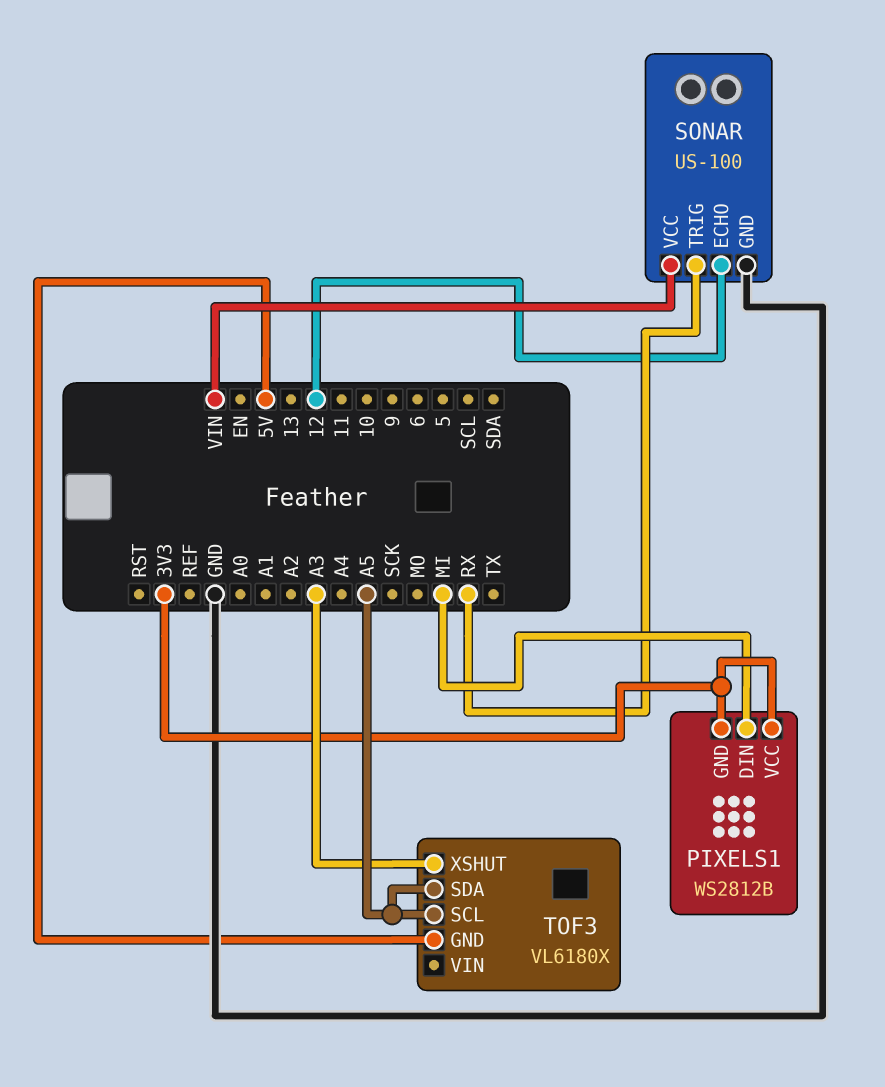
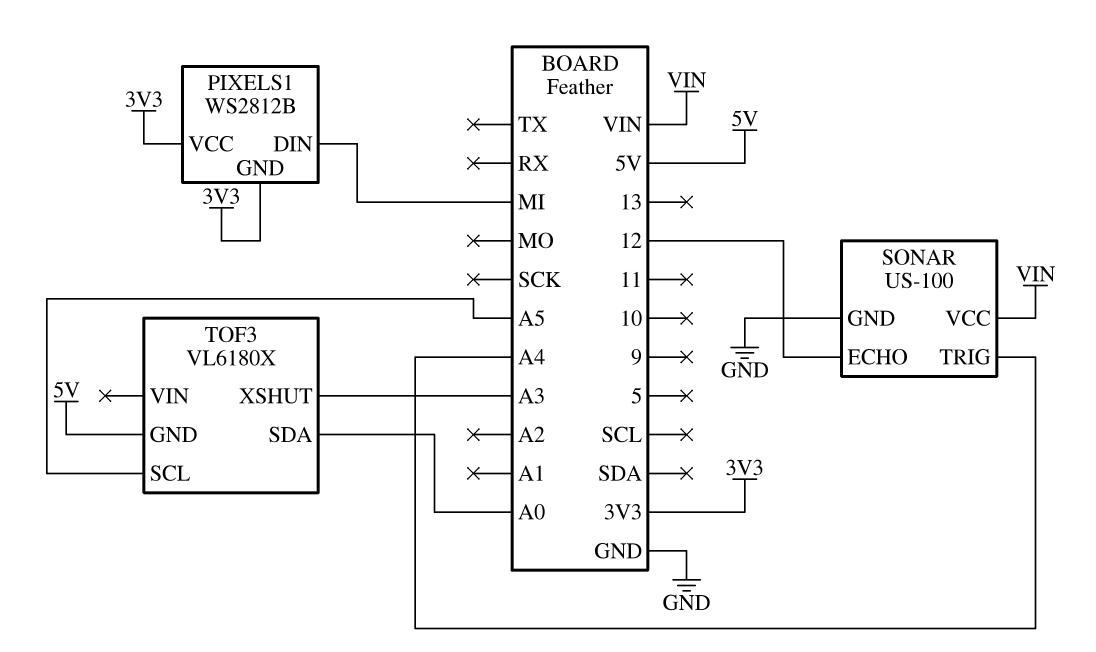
SONAR pin TRIG: RX -> A4
TOF3 pin SDA: A5 -> A0

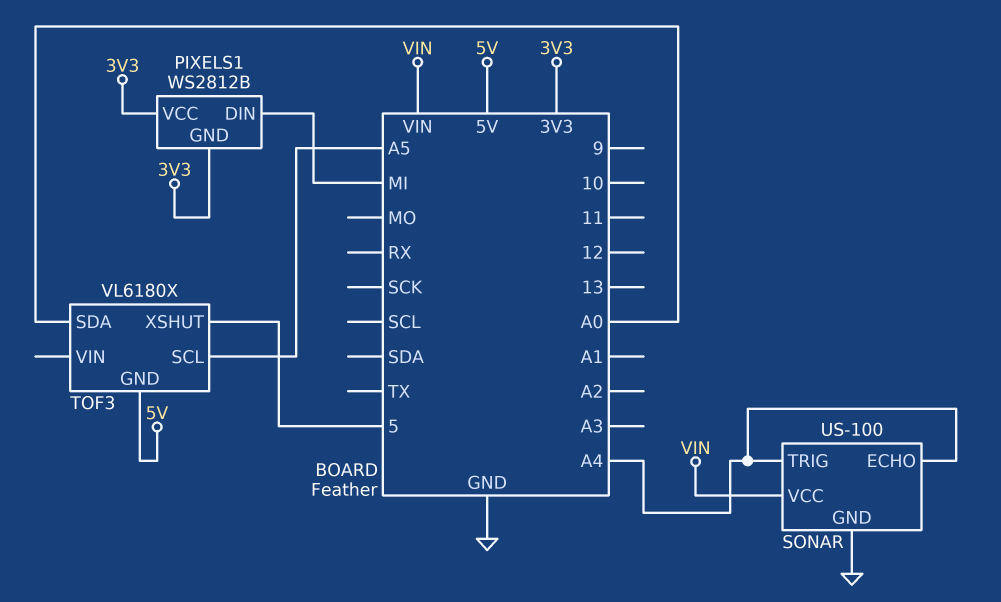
SONAR pin ECHO: 12 -> A4
TOF3 pin XSHUT: A3 -> 5

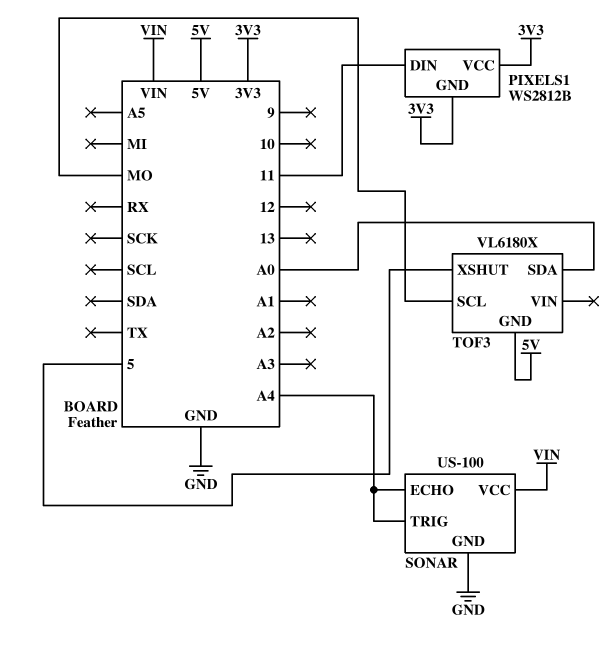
PIXELS1 pin DIN: MI -> 11
TOF3 pin SCL: A5 -> MO

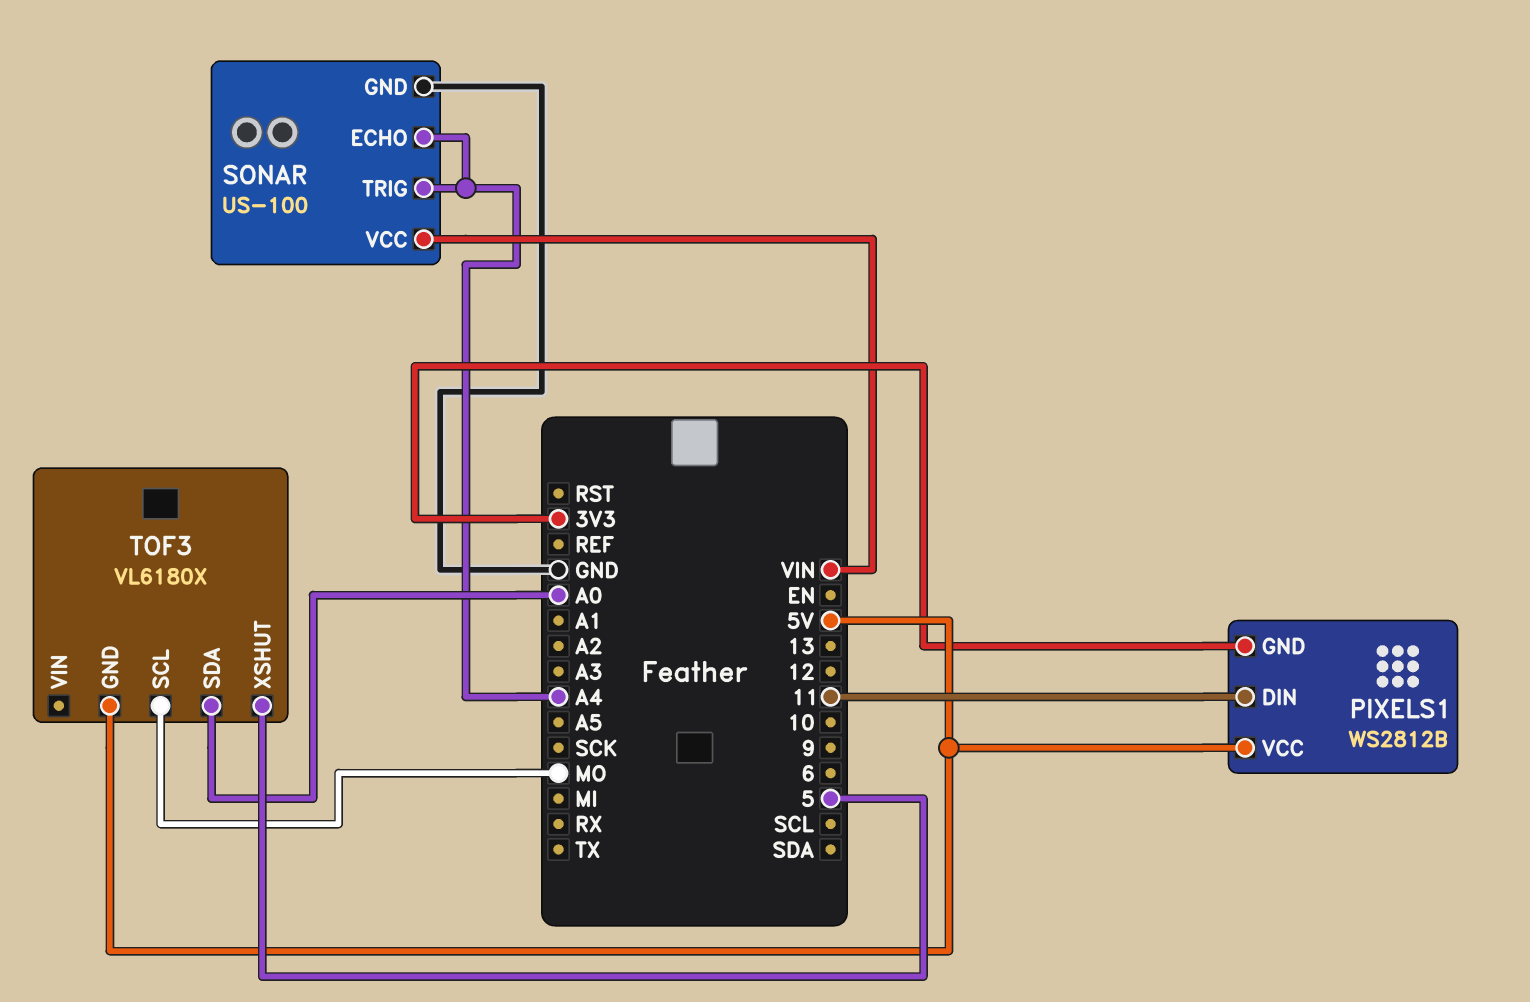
PIXELS1 pin VCC: 3V3 -> 5V

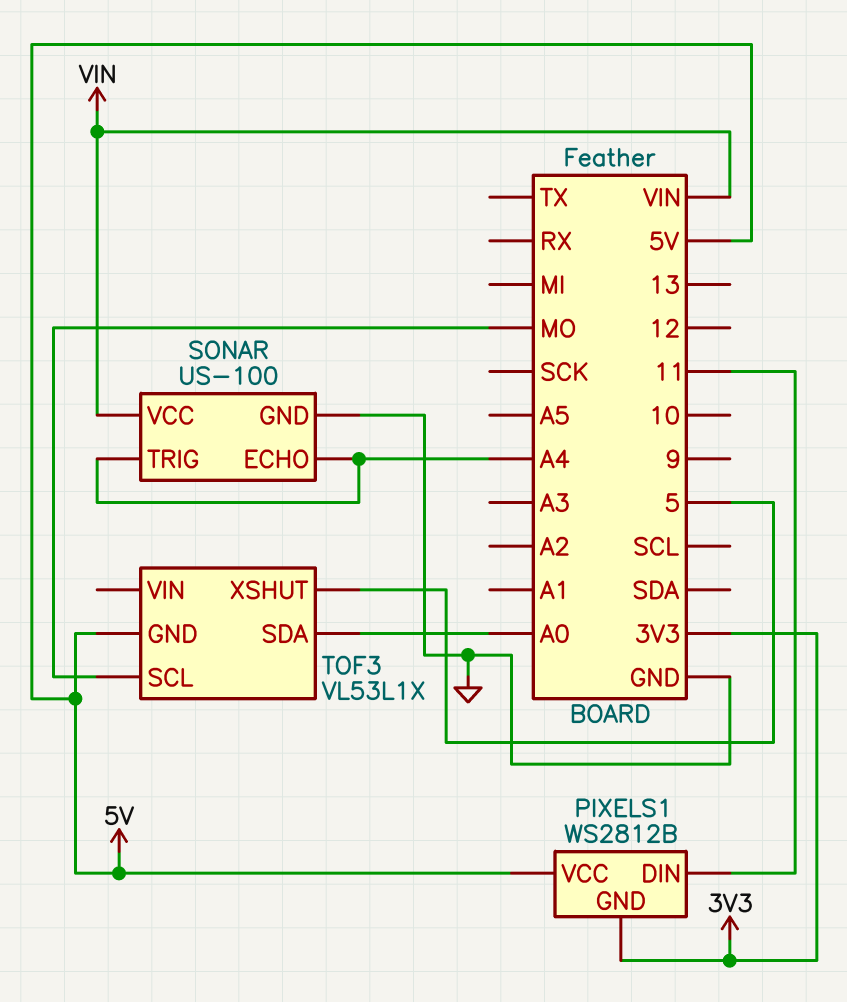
TOF3: VL6180X -> VL53L1X

